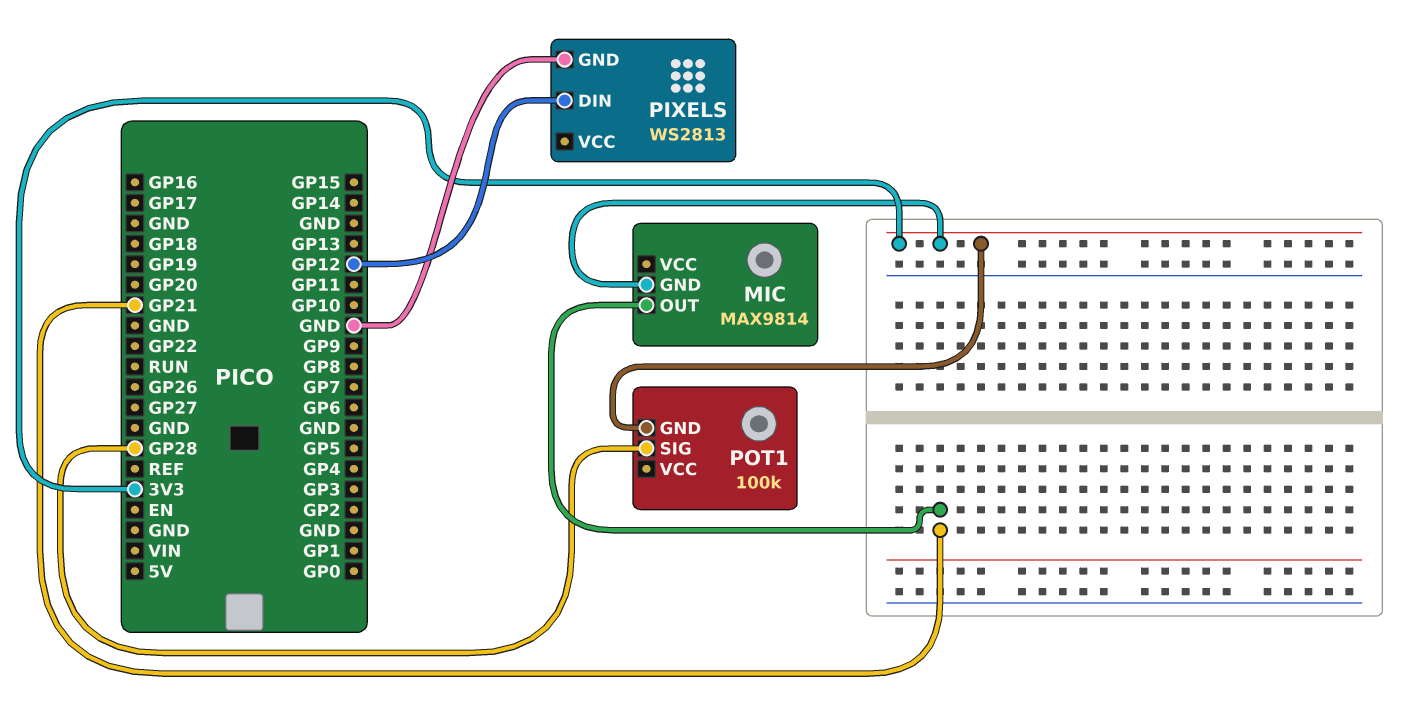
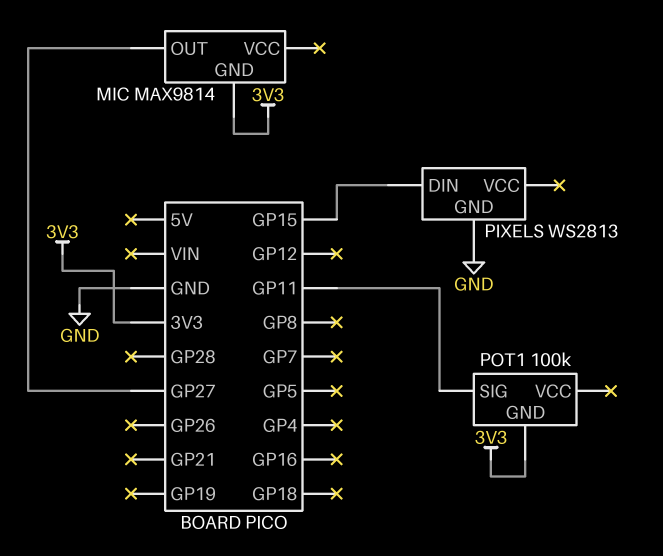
MIC pin OUT: GP21 -> GP27
PIXELS pin DIN: GP12 -> GP15
POT1 pin SIG: GP28 -> GP11

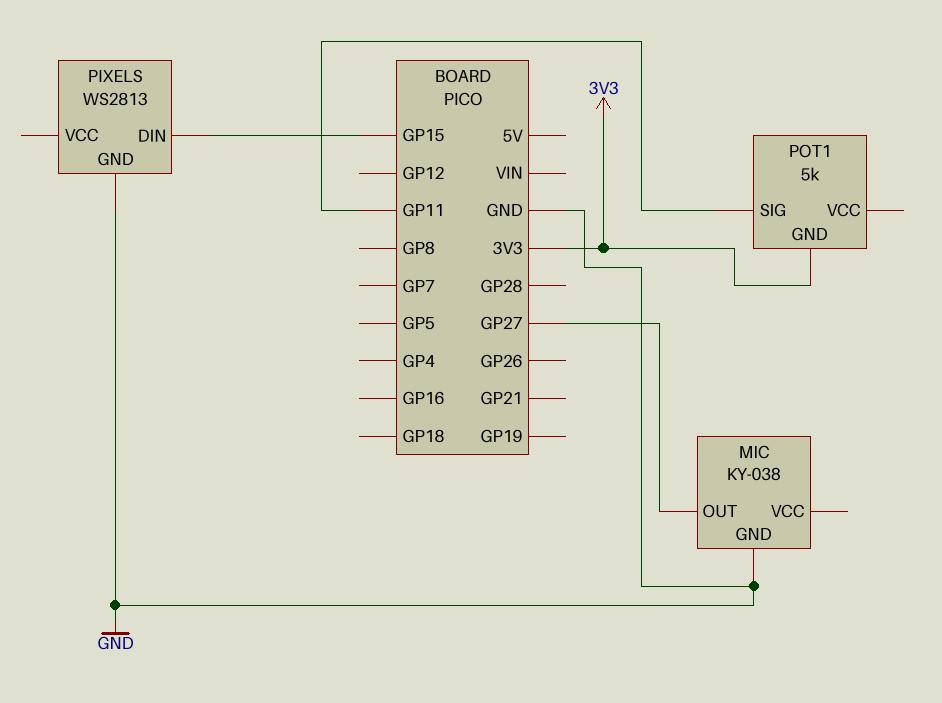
MIC: MAX9814 -> KY-038
MIC pin GND: 3V3 -> GND
POT1: 100k -> 5k

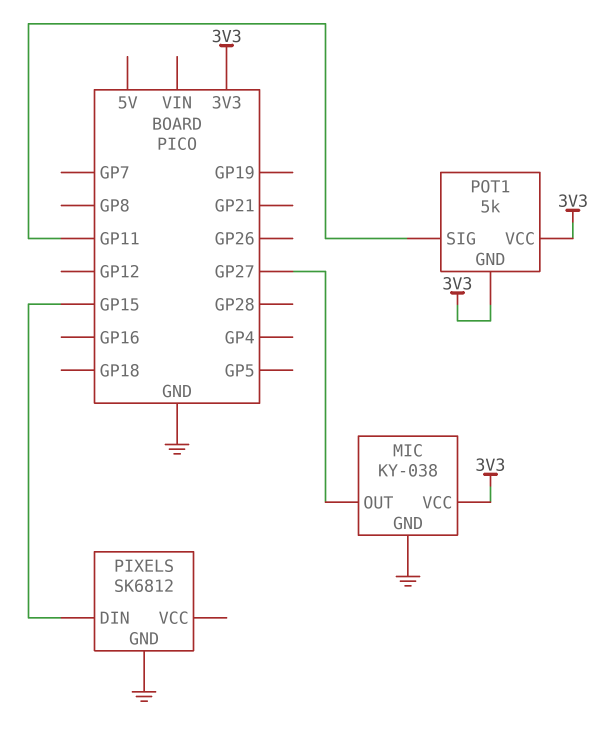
MIC pin VCC: none -> 3V3
PIXELS: WS2813 -> SK6812
POT1 pin VCC: none -> 3V3

